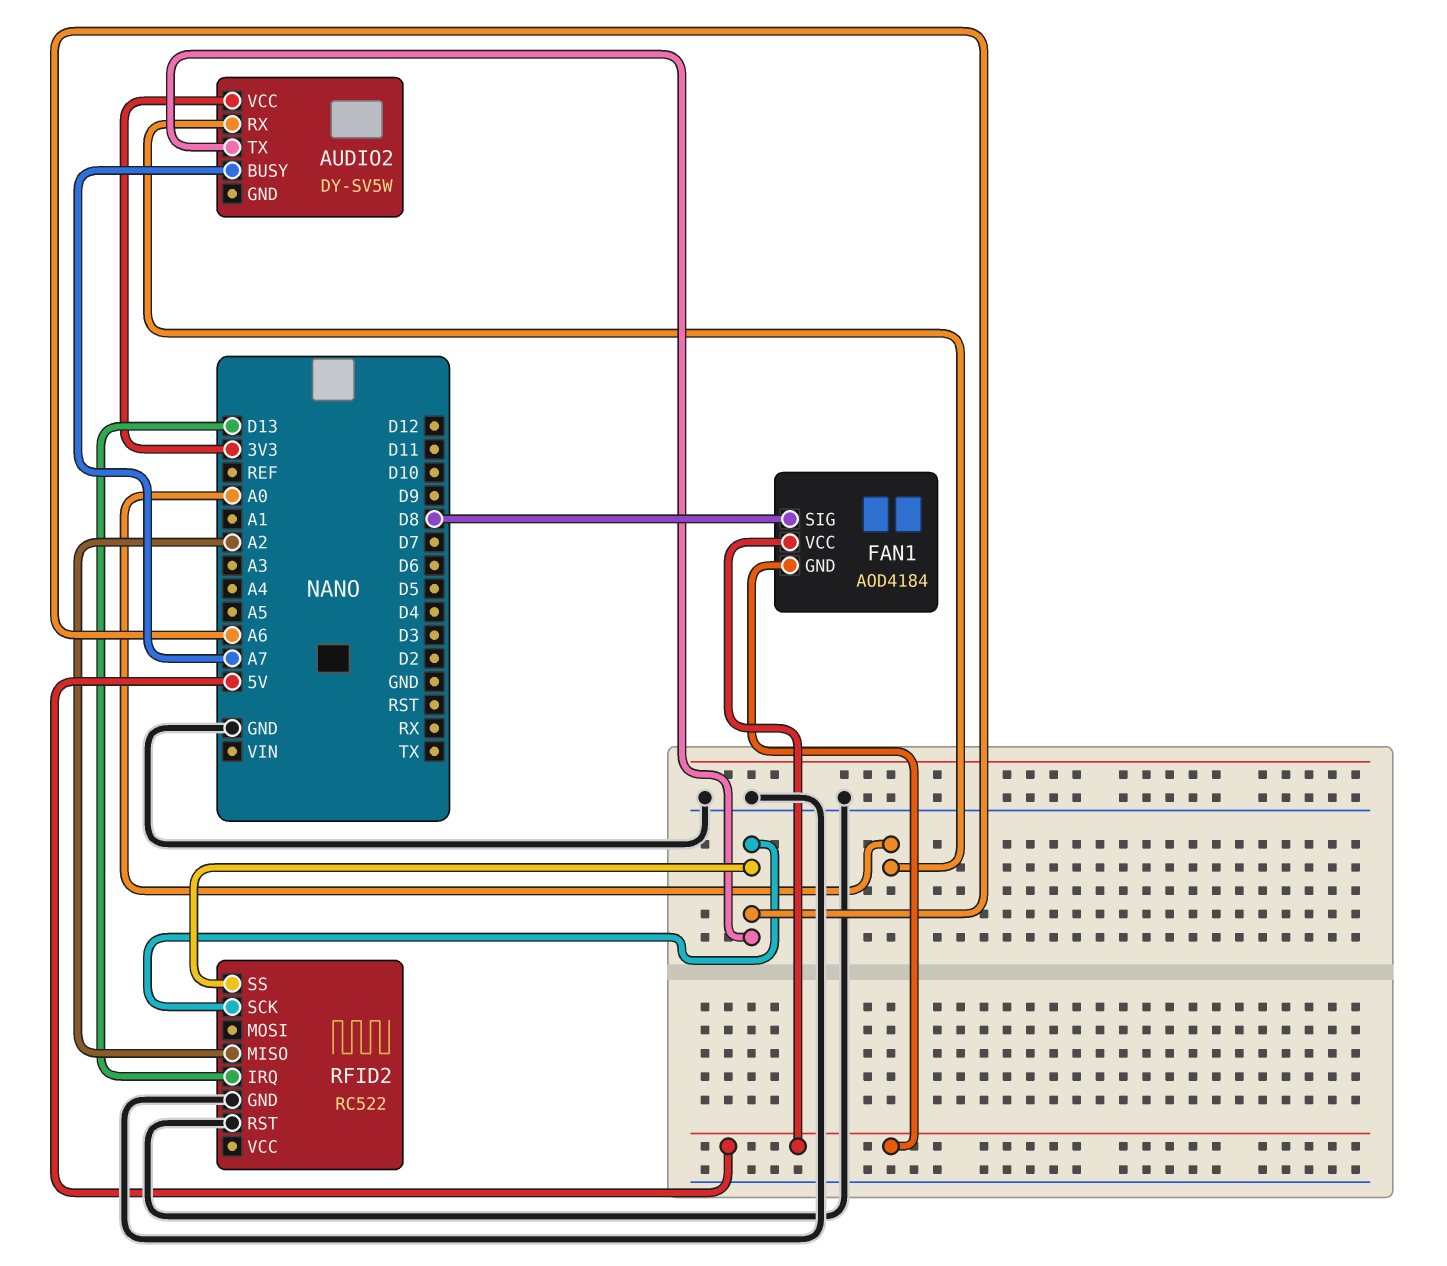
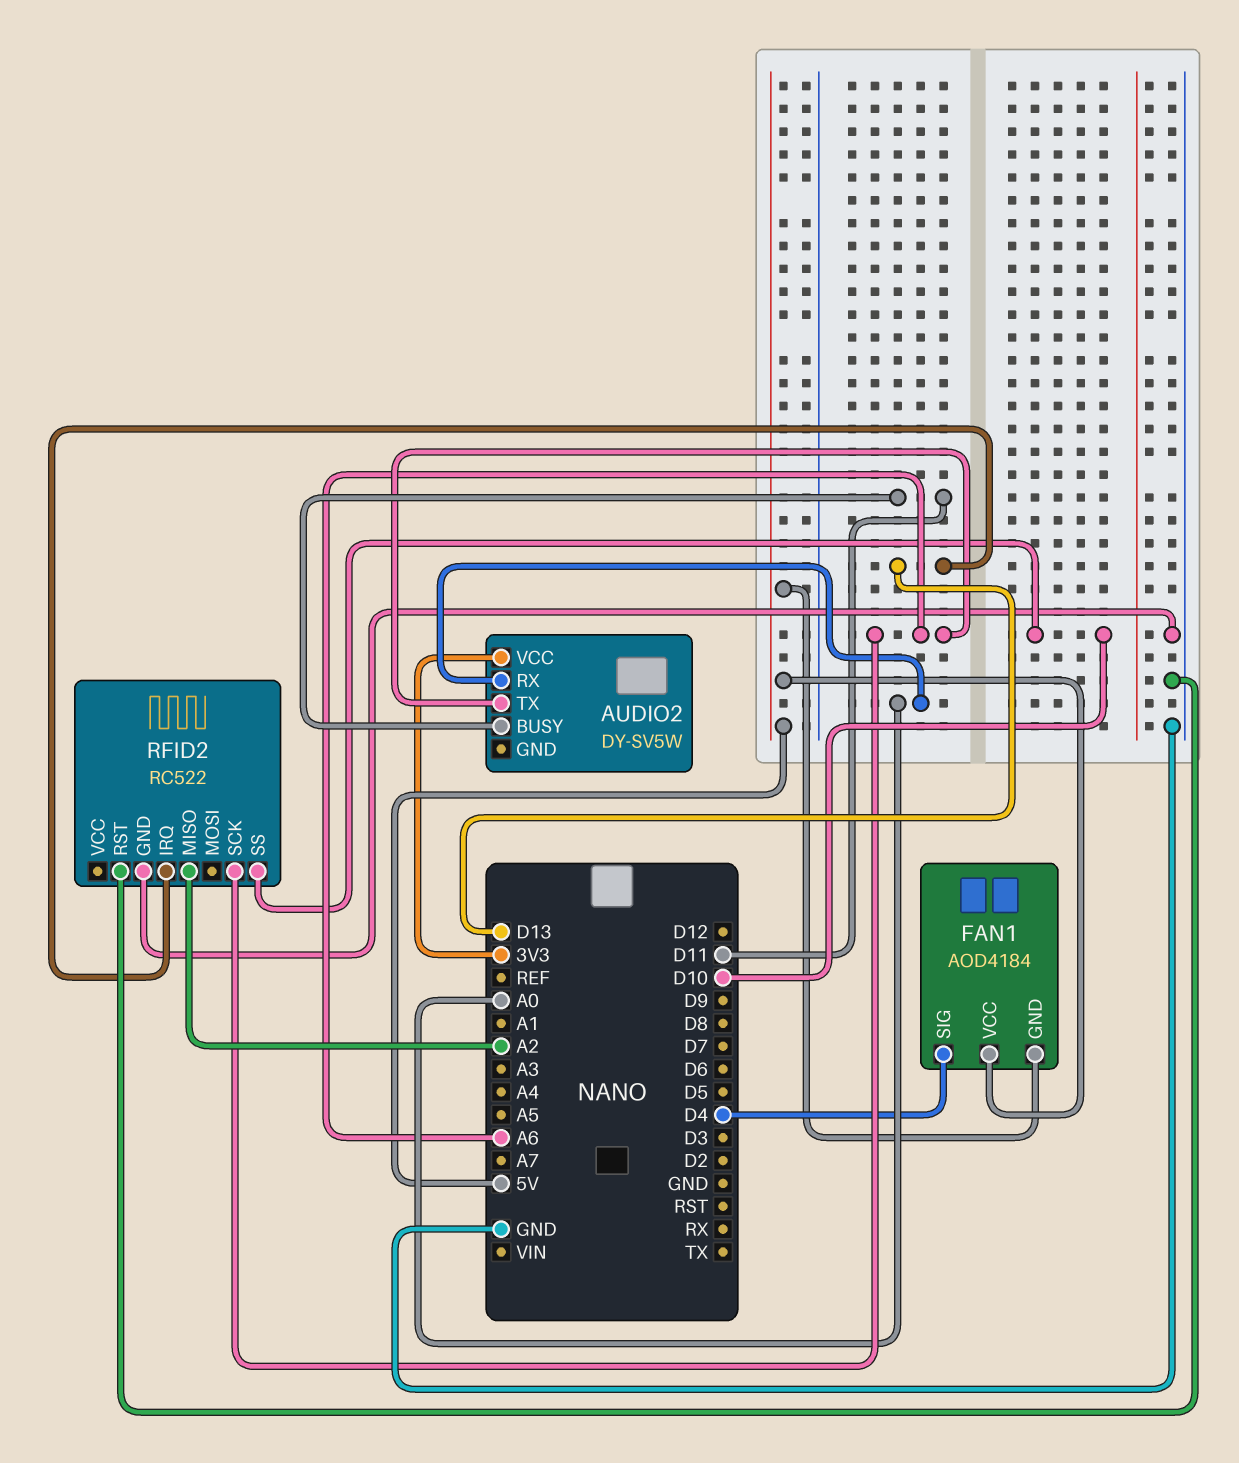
AUDIO2 pin BUSY: A7 -> D11
FAN1 pin SIG: D8 -> D4
RFID2 pin SS: A6 -> D10

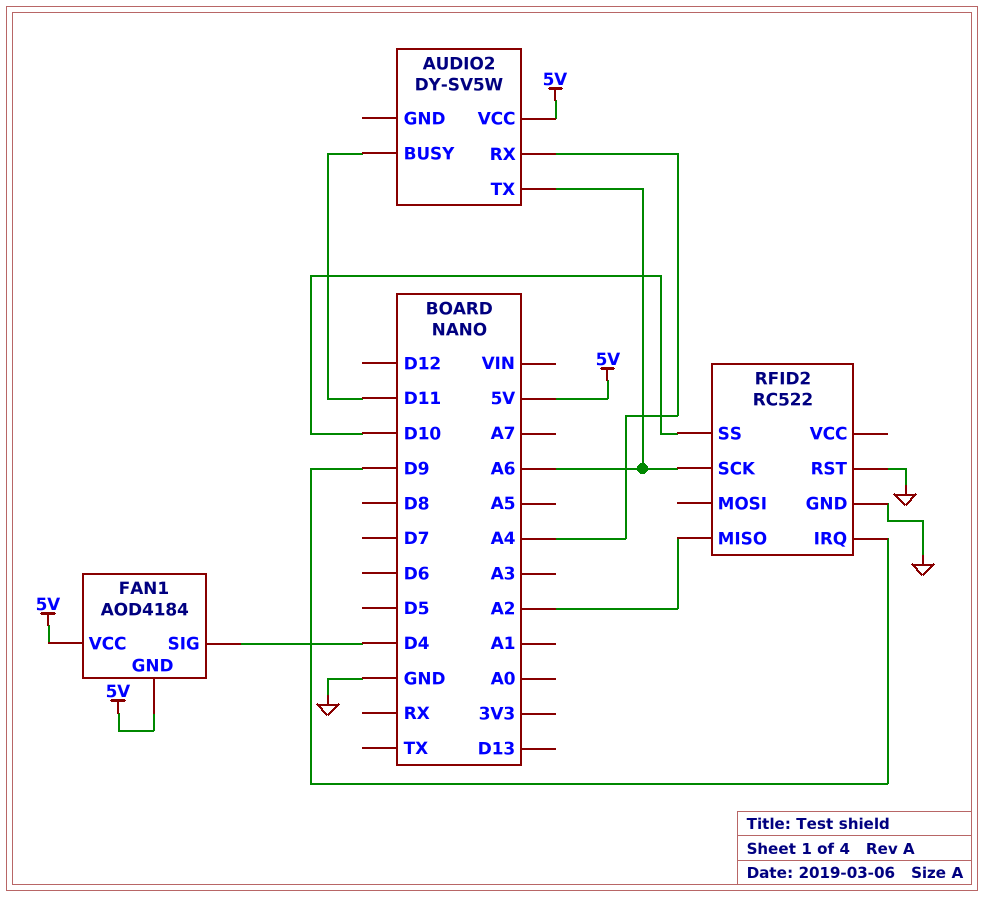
AUDIO2 pin RX: A0 -> A4
AUDIO2 pin VCC: 3V3 -> 5V
RFID2 pin IRQ: D13 -> D9

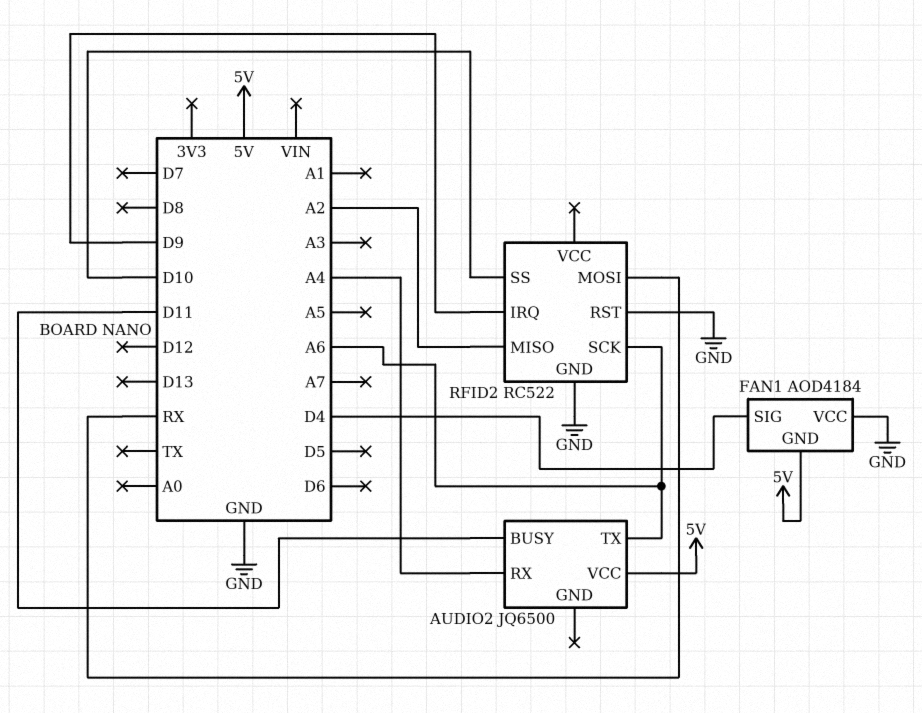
AUDIO2: DY-SV5W -> JQ6500
FAN1 pin VCC: 5V -> GND
RFID2 pin MOSI: none -> RX

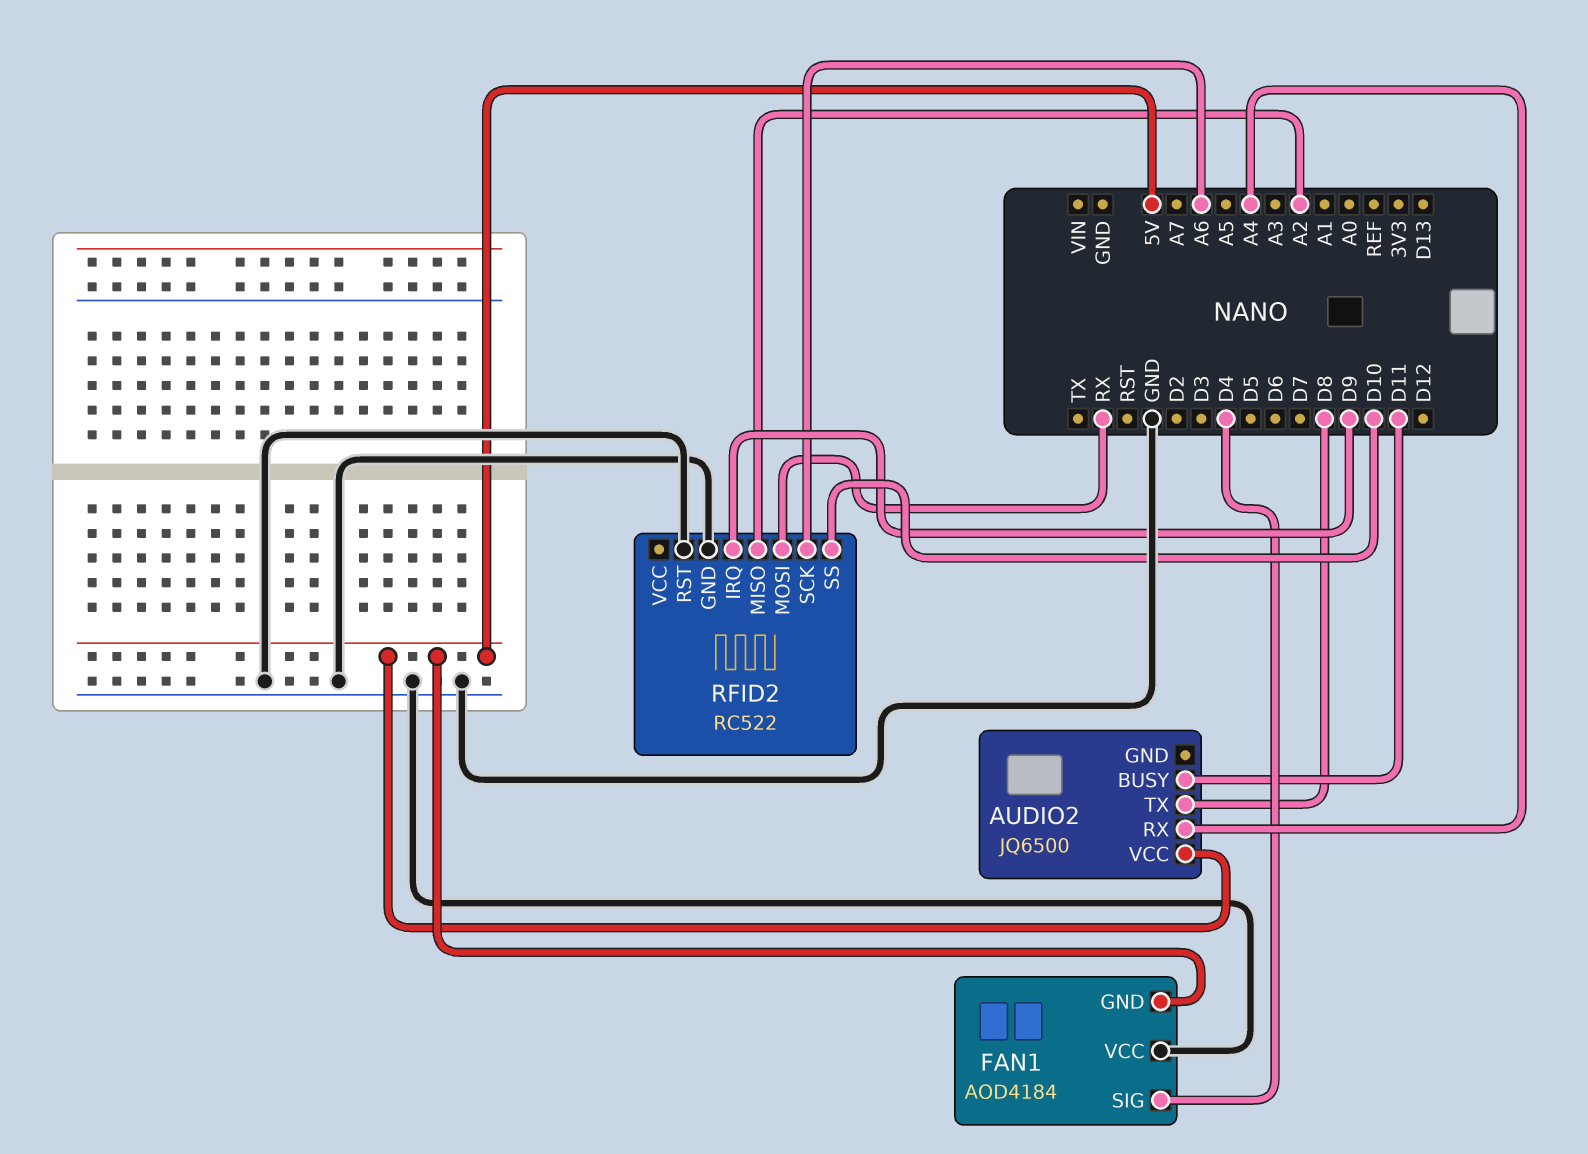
AUDIO2 pin TX: A6 -> D8

